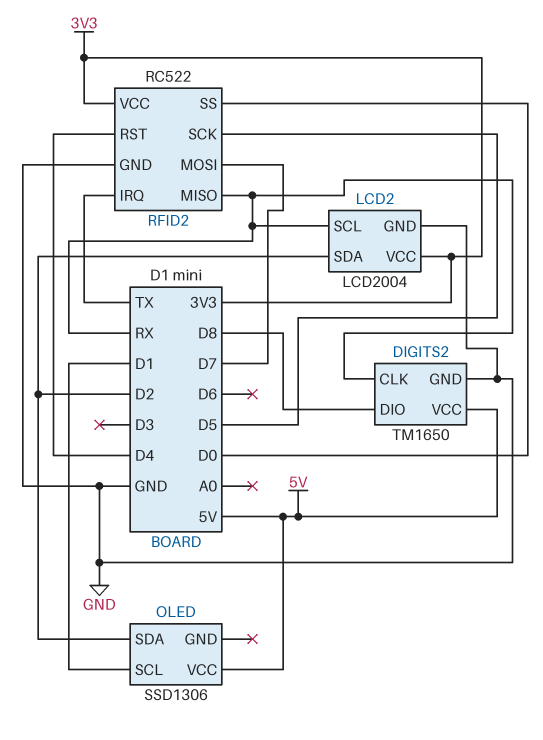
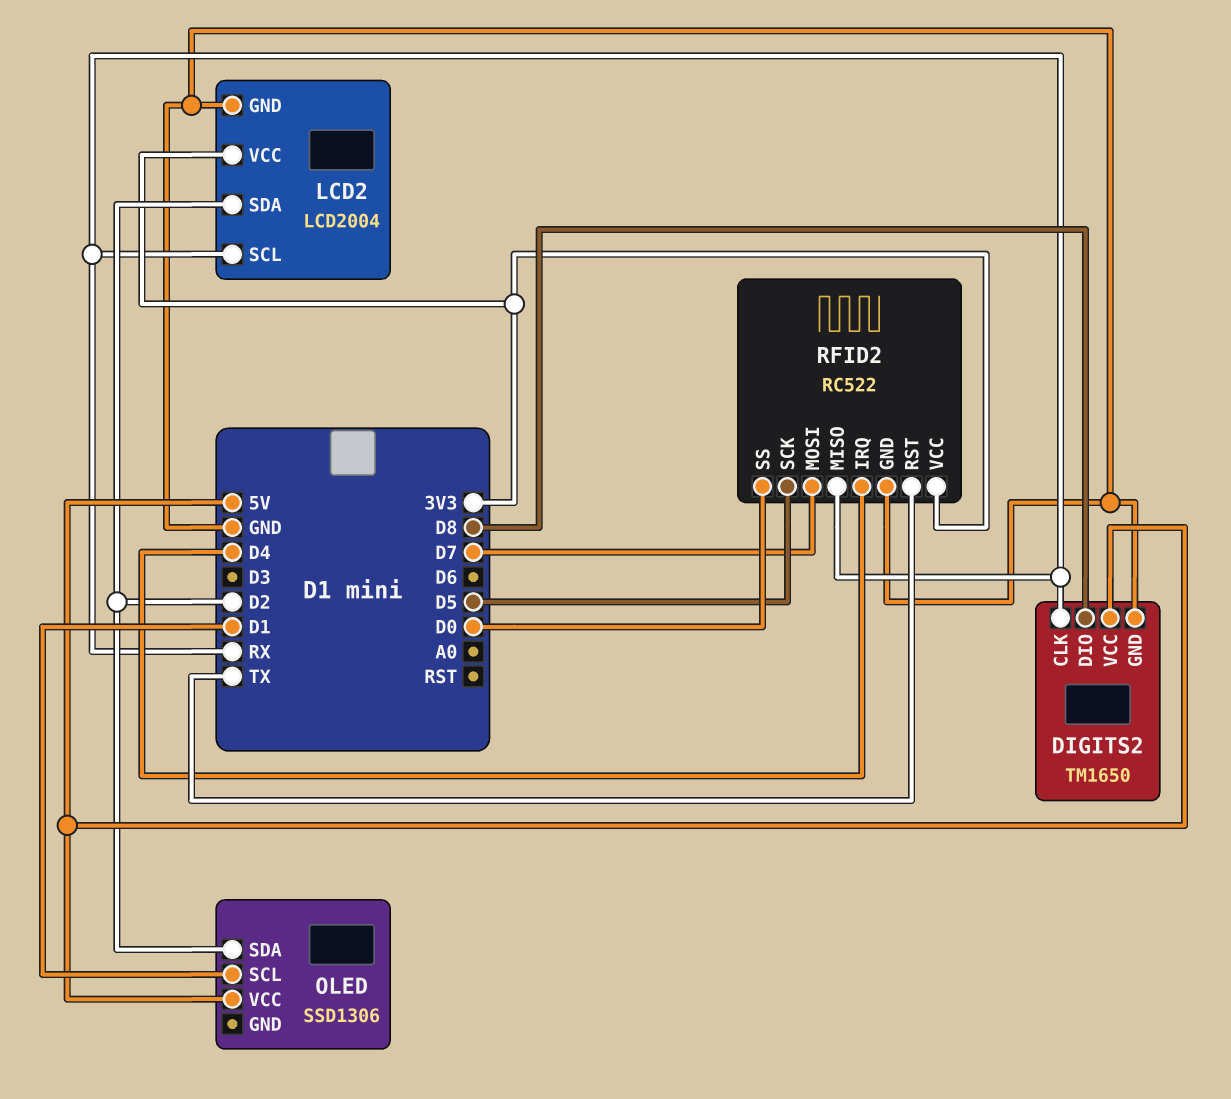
RFID2 pin IRQ: TX -> D4
RFID2 pin RST: D4 -> TX

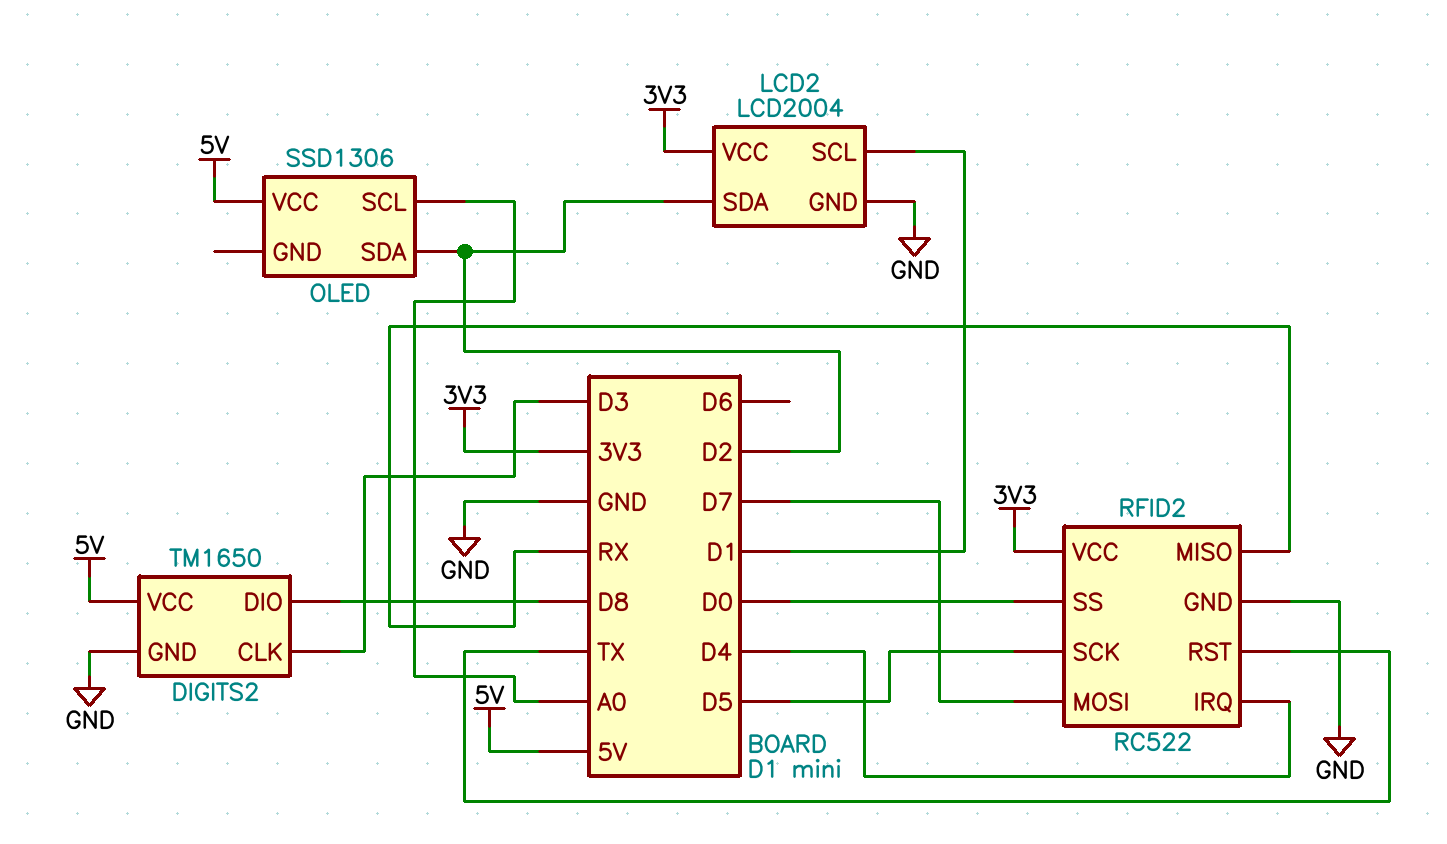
DIGITS2 pin CLK: RX -> D3
LCD2 pin SCL: RX -> D1
OLED pin SCL: D1 -> A0

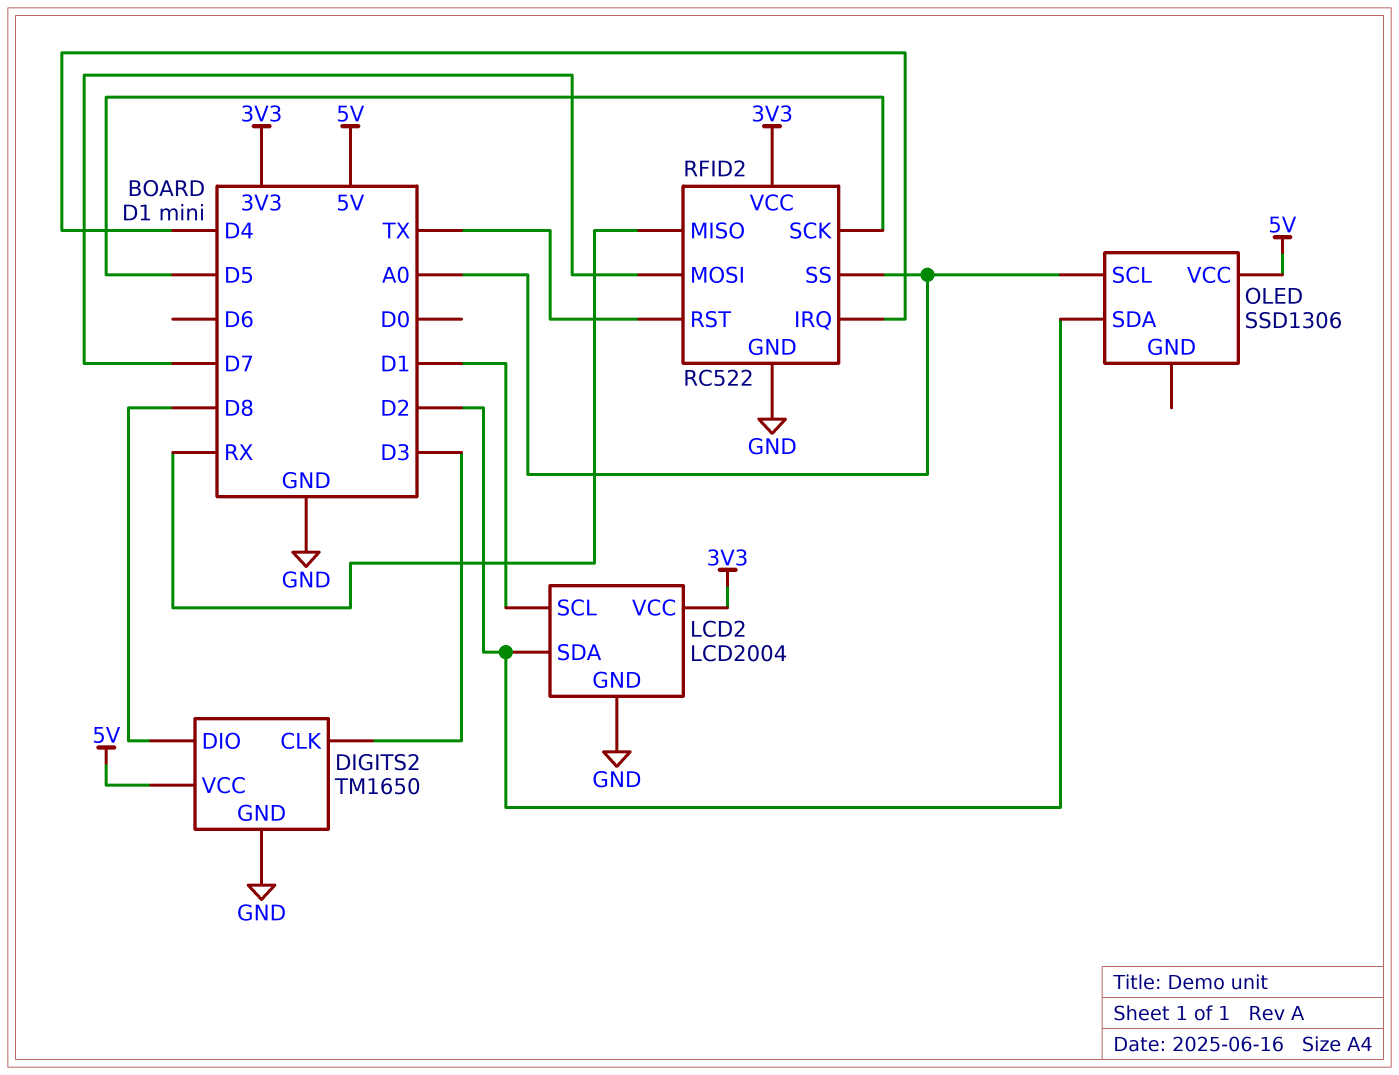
RFID2 pin SS: D0 -> A0

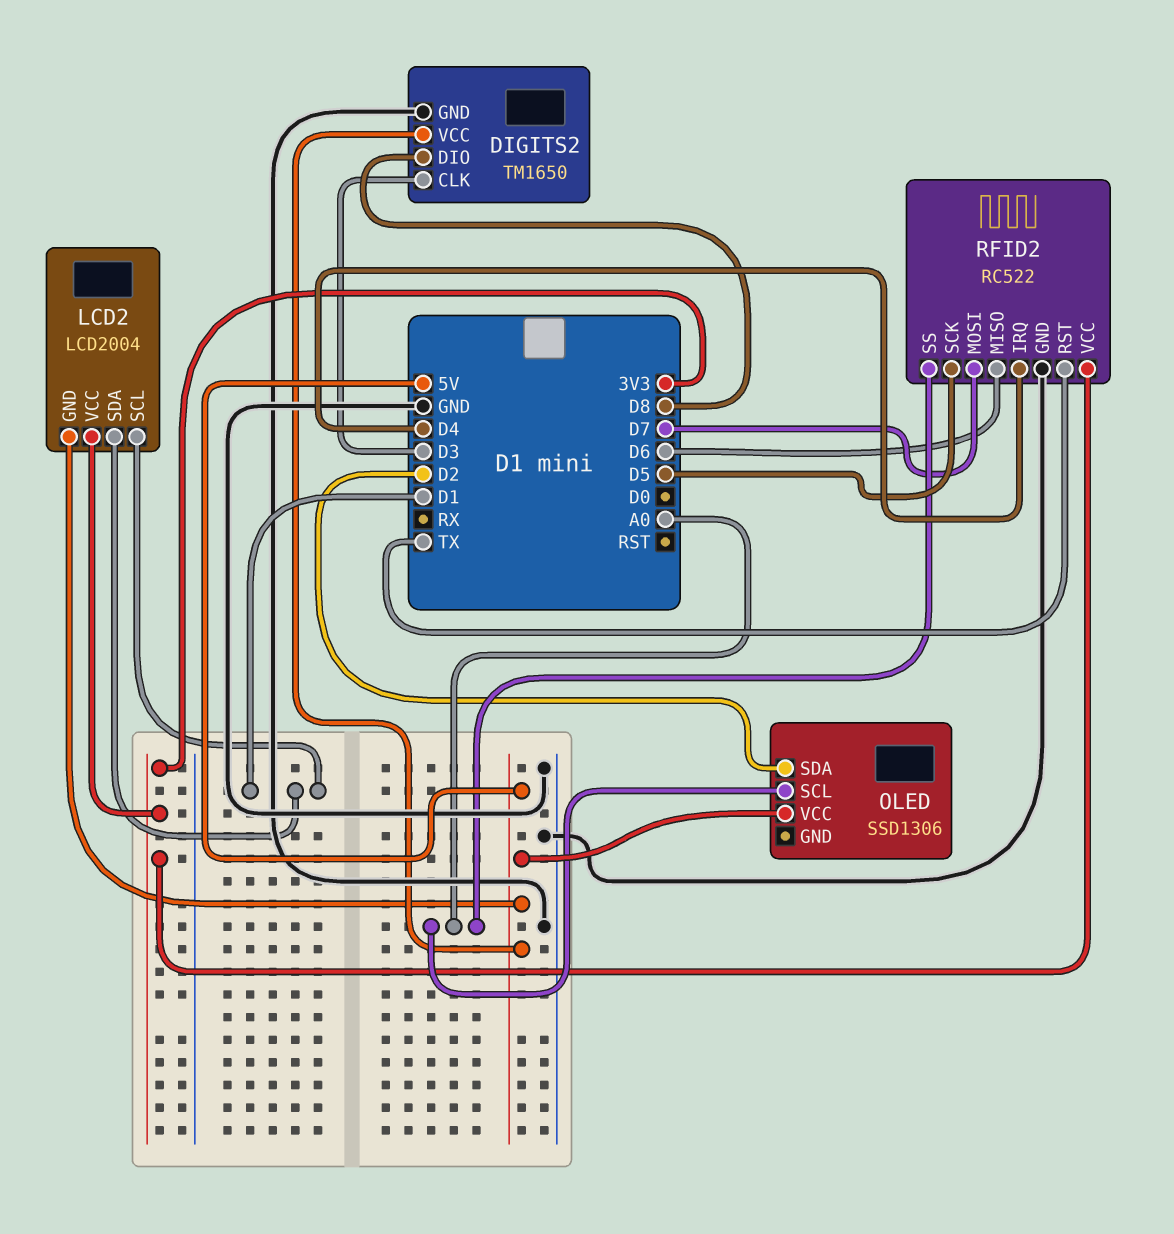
LCD2 pin GND: GND -> 5V
LCD2 pin SDA: D2 -> D1
RFID2 pin MISO: RX -> D6

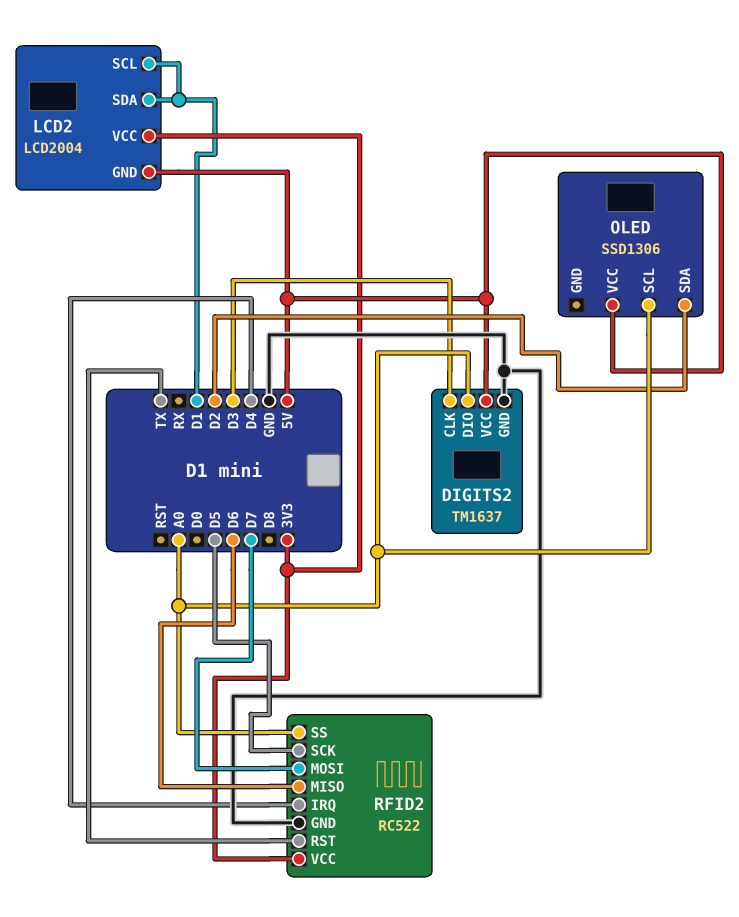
DIGITS2: TM1650 -> TM1637
DIGITS2 pin DIO: D8 -> A0

